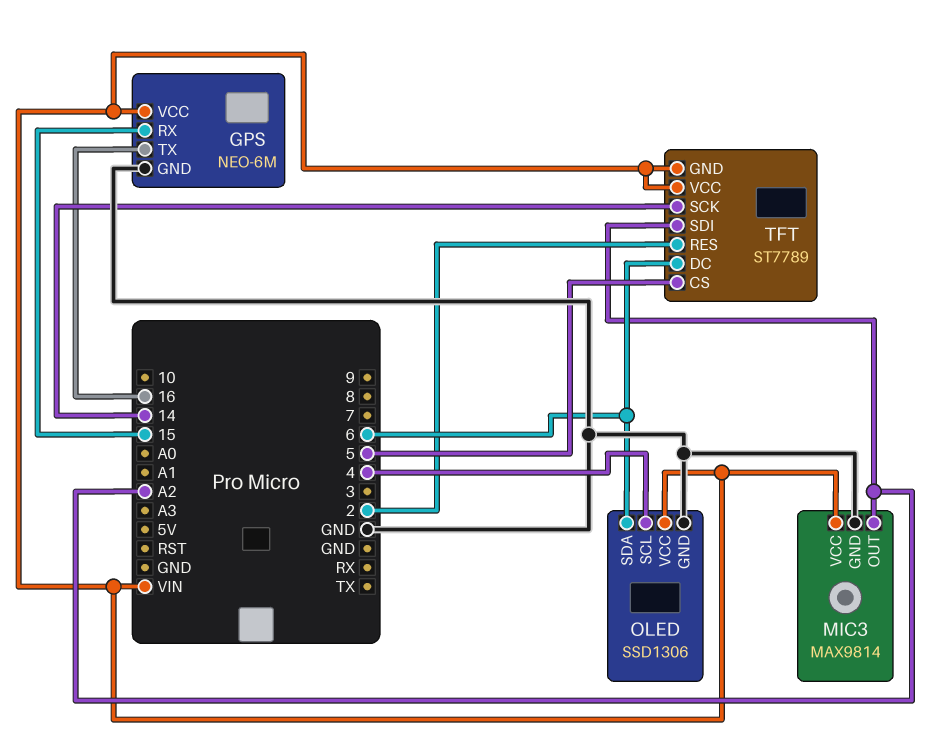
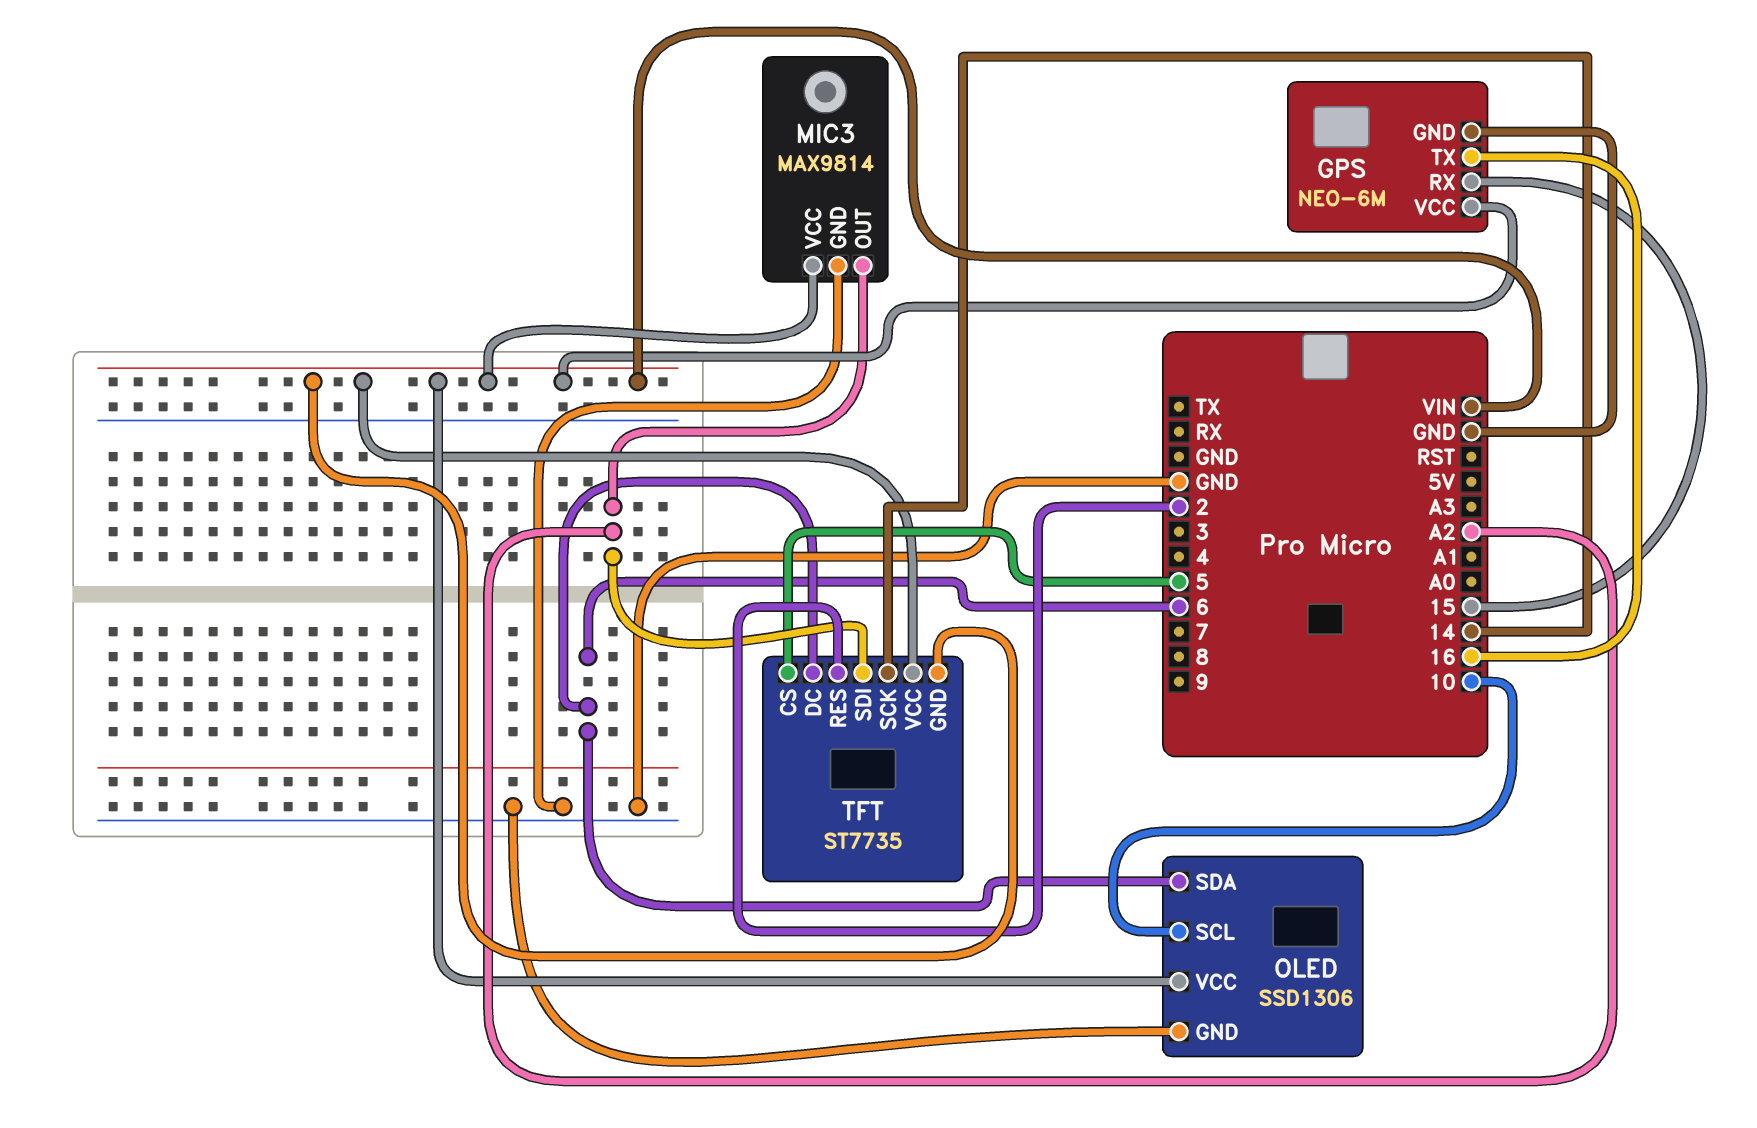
OLED pin SCL: 4 -> 10
TFT: ST7789 -> ST7735

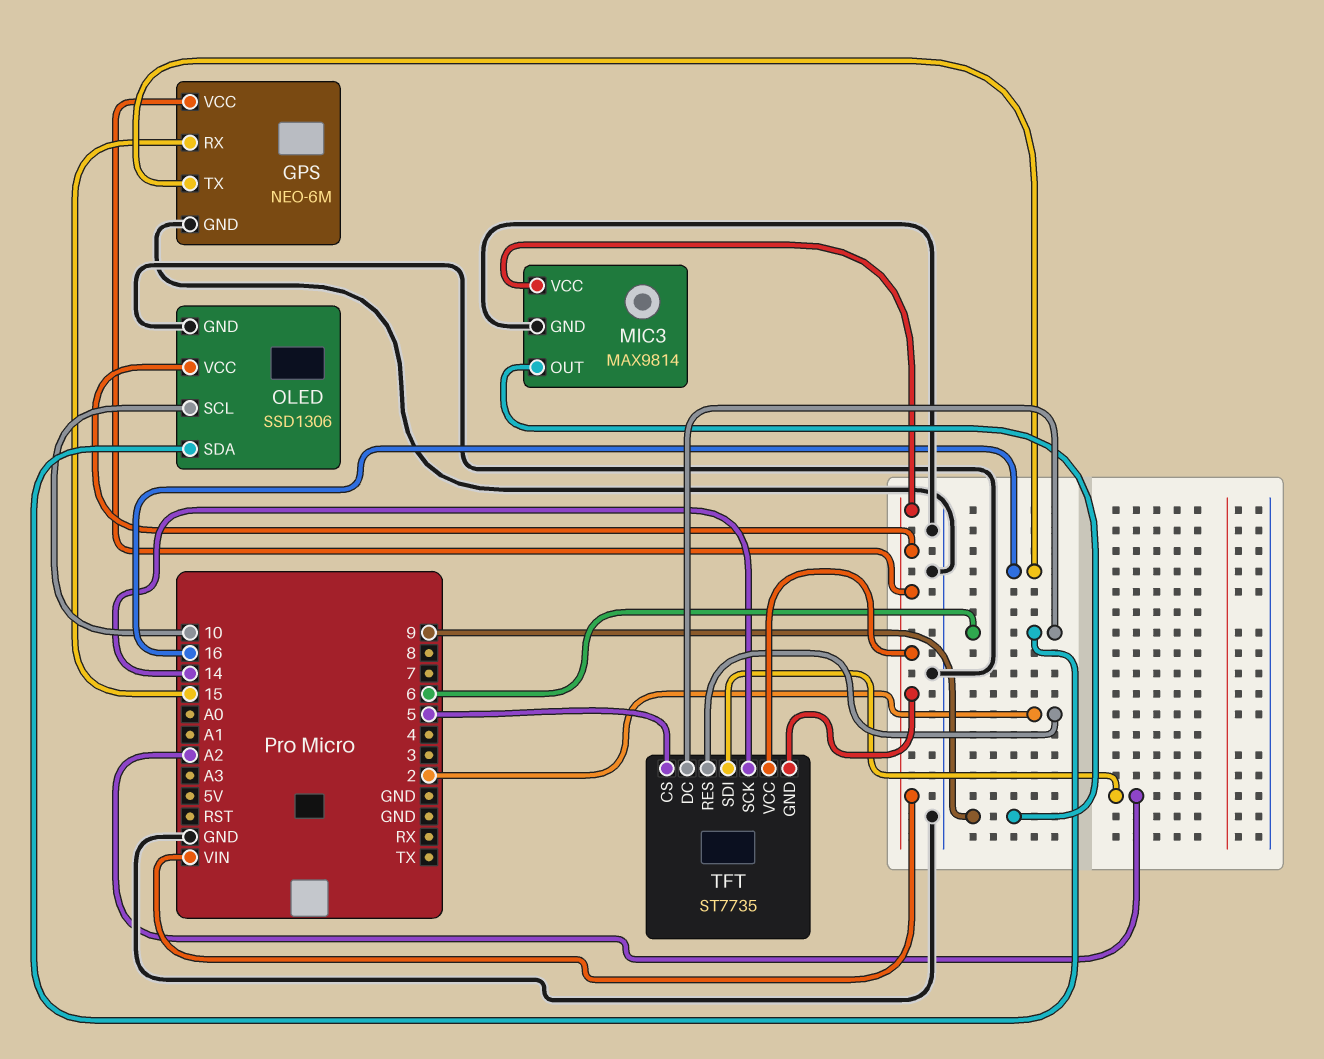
MIC3 pin OUT: A2 -> 9

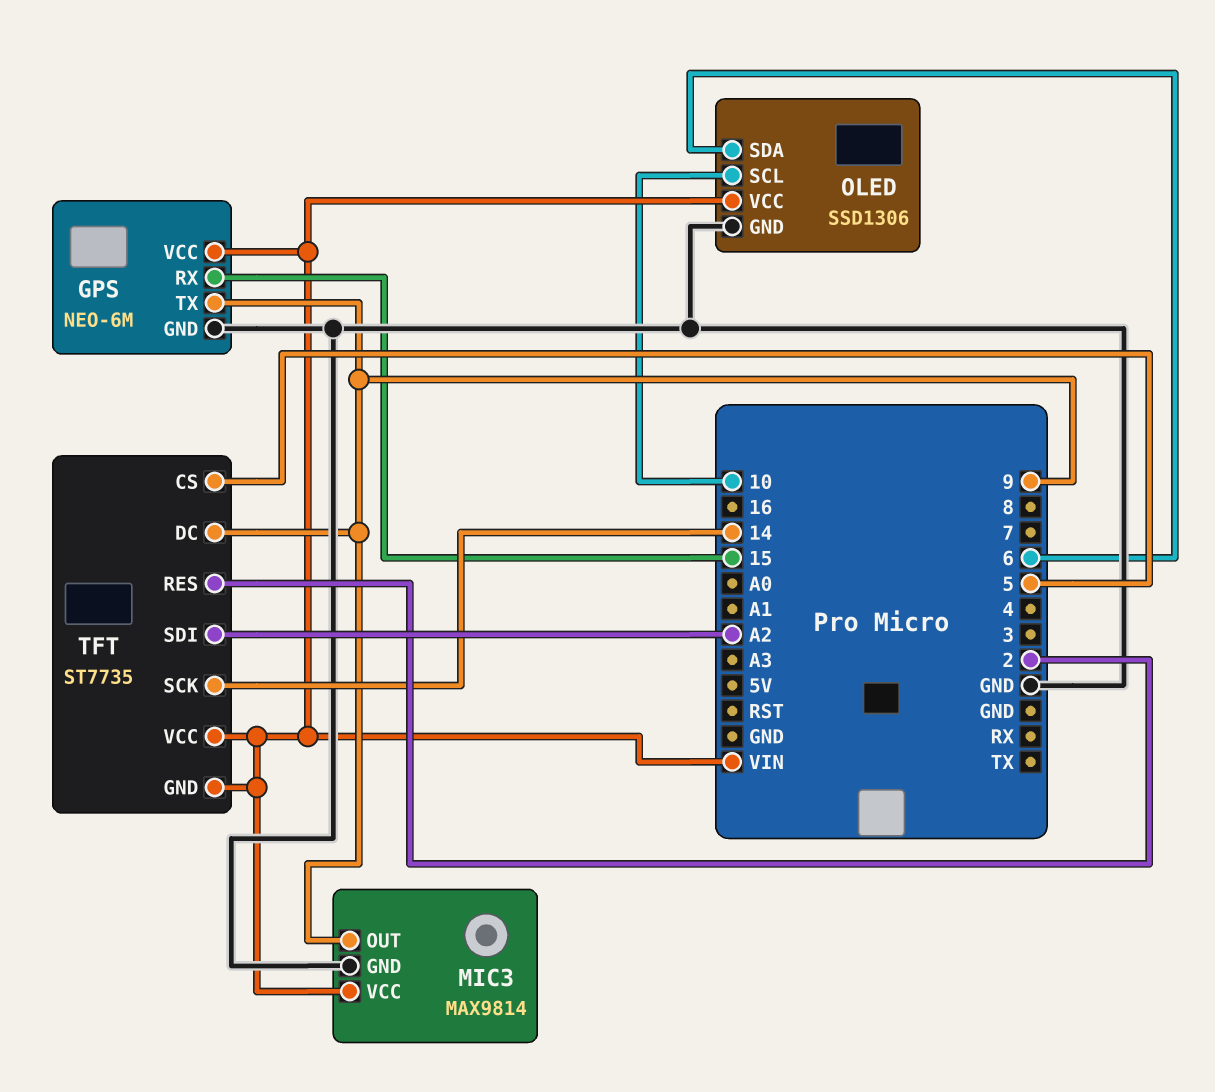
GPS pin TX: 16 -> 9
TFT pin DC: 6 -> 9

